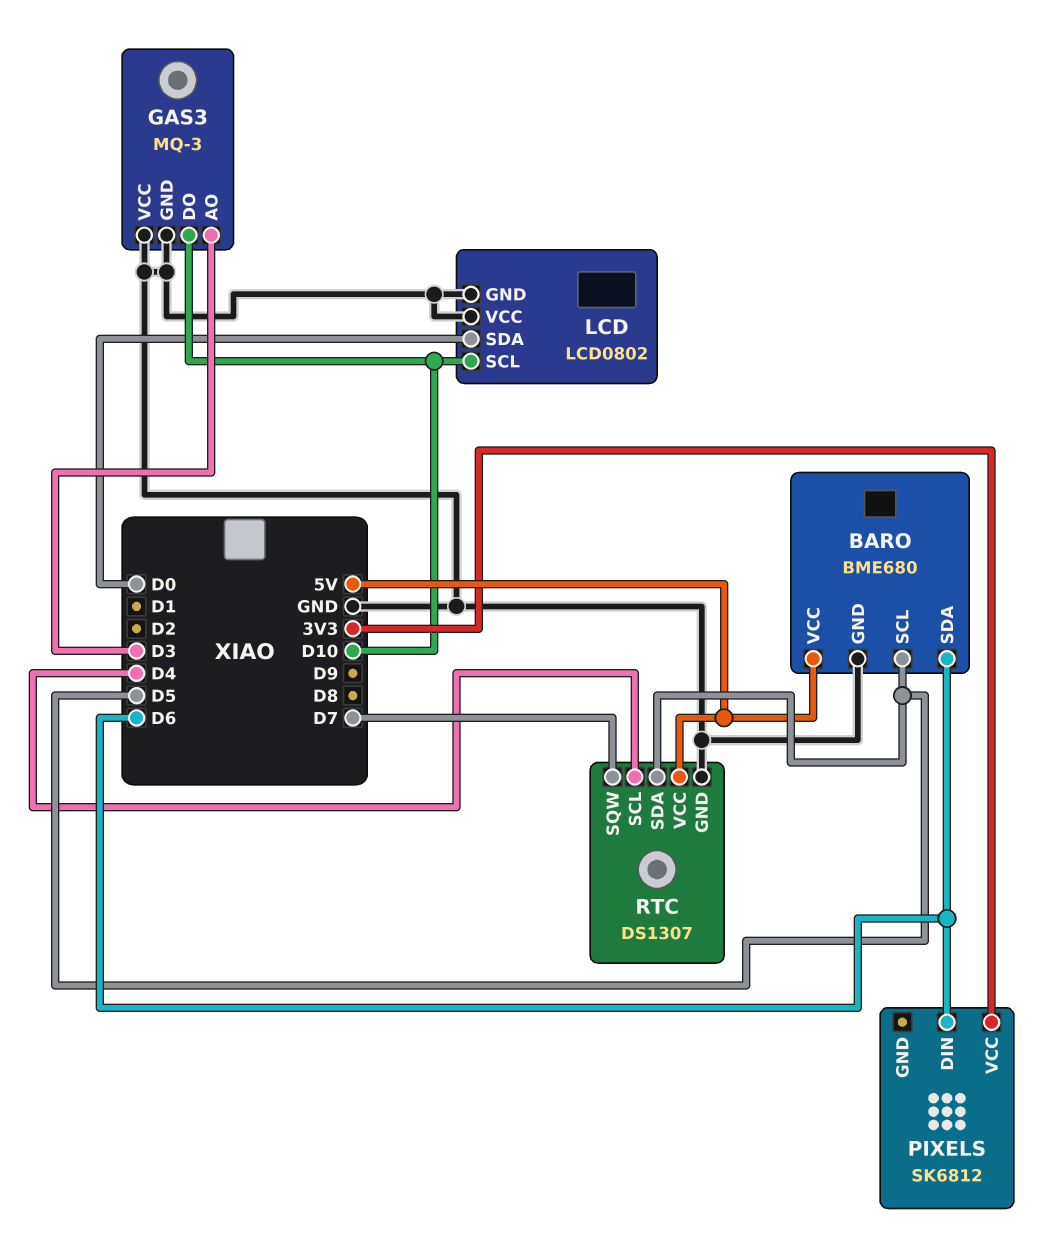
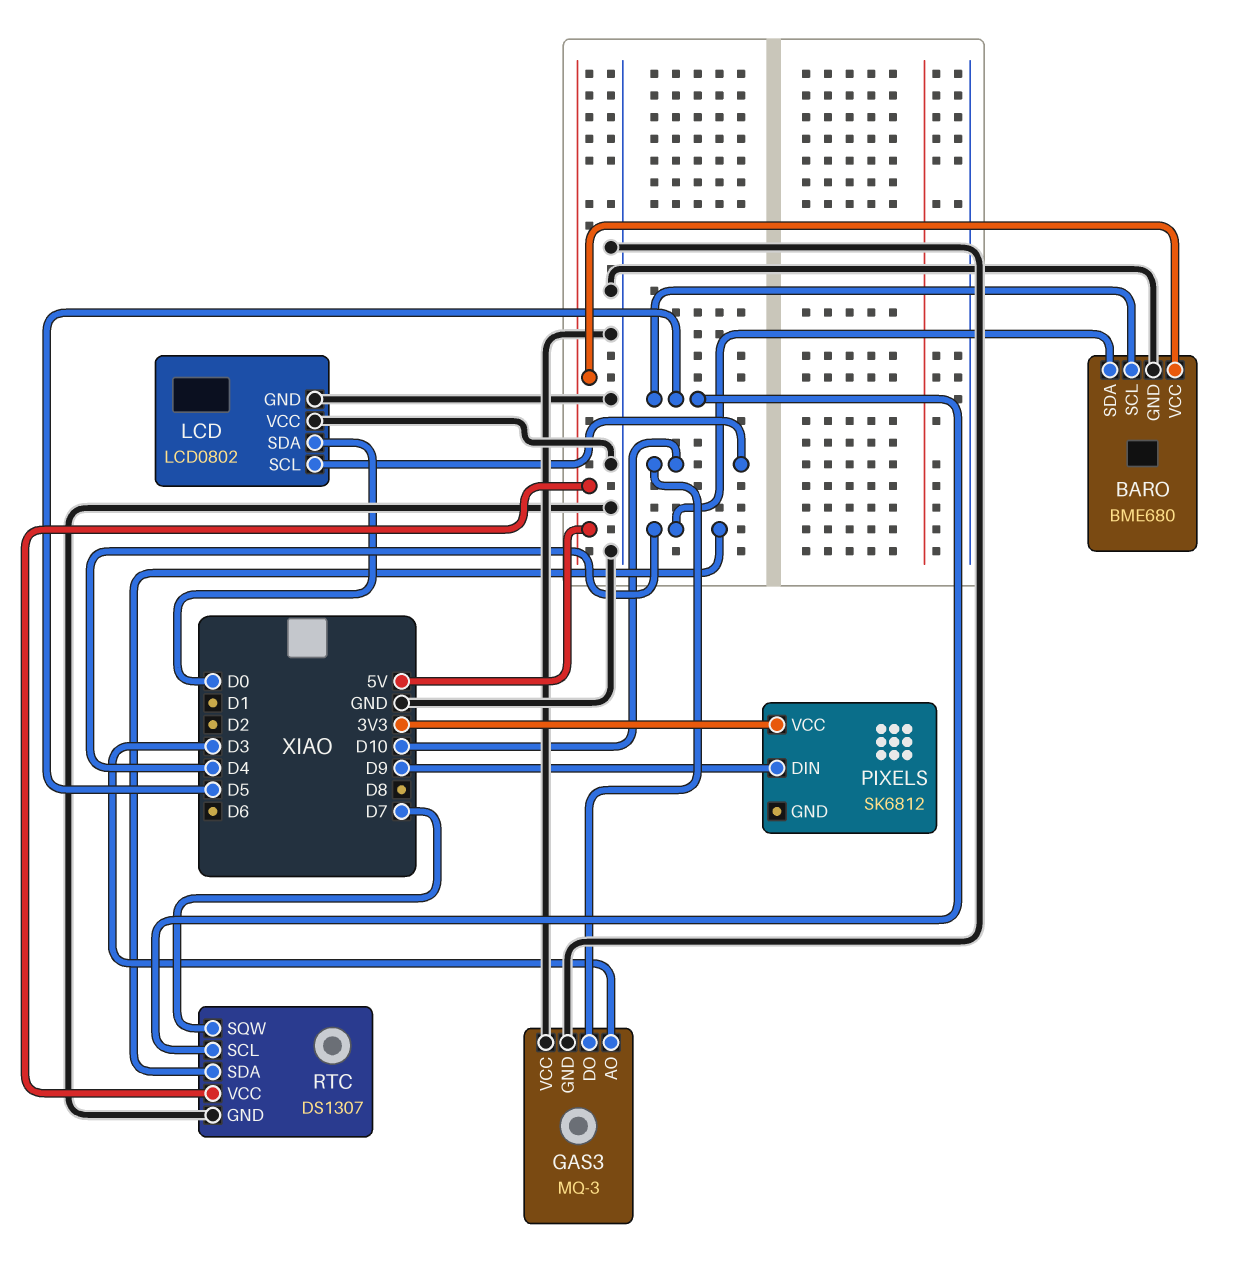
BARO pin SDA: D6 -> D4
PIXELS pin DIN: D6 -> D9
RTC pin SCL: D4 -> D5
RTC pin SDA: D5 -> D4

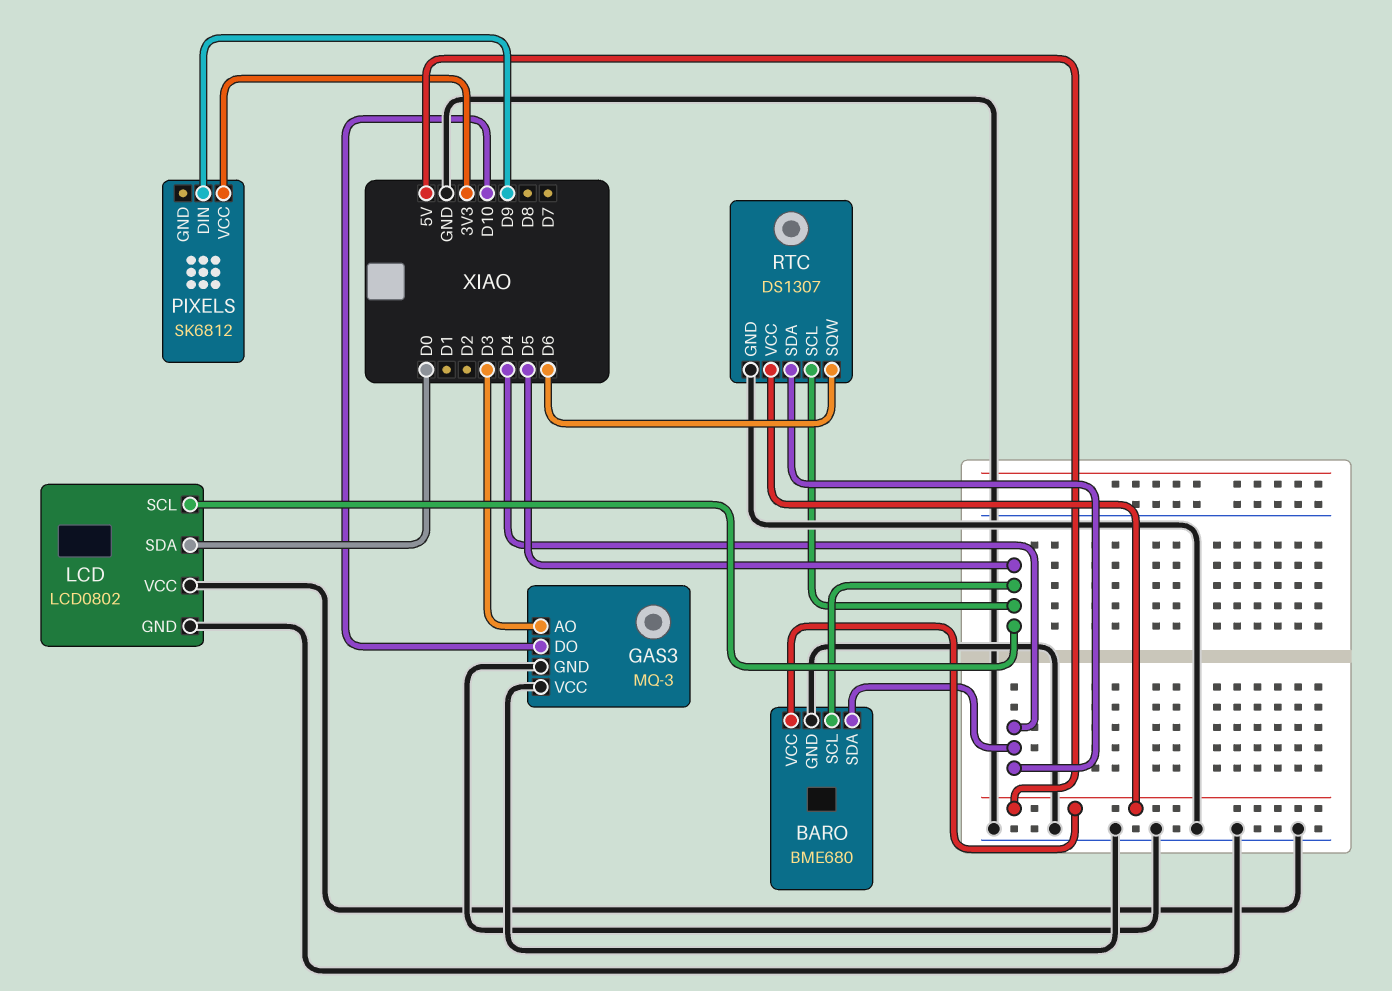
LCD pin SCL: D10 -> D5
RTC pin SQW: D7 -> D6

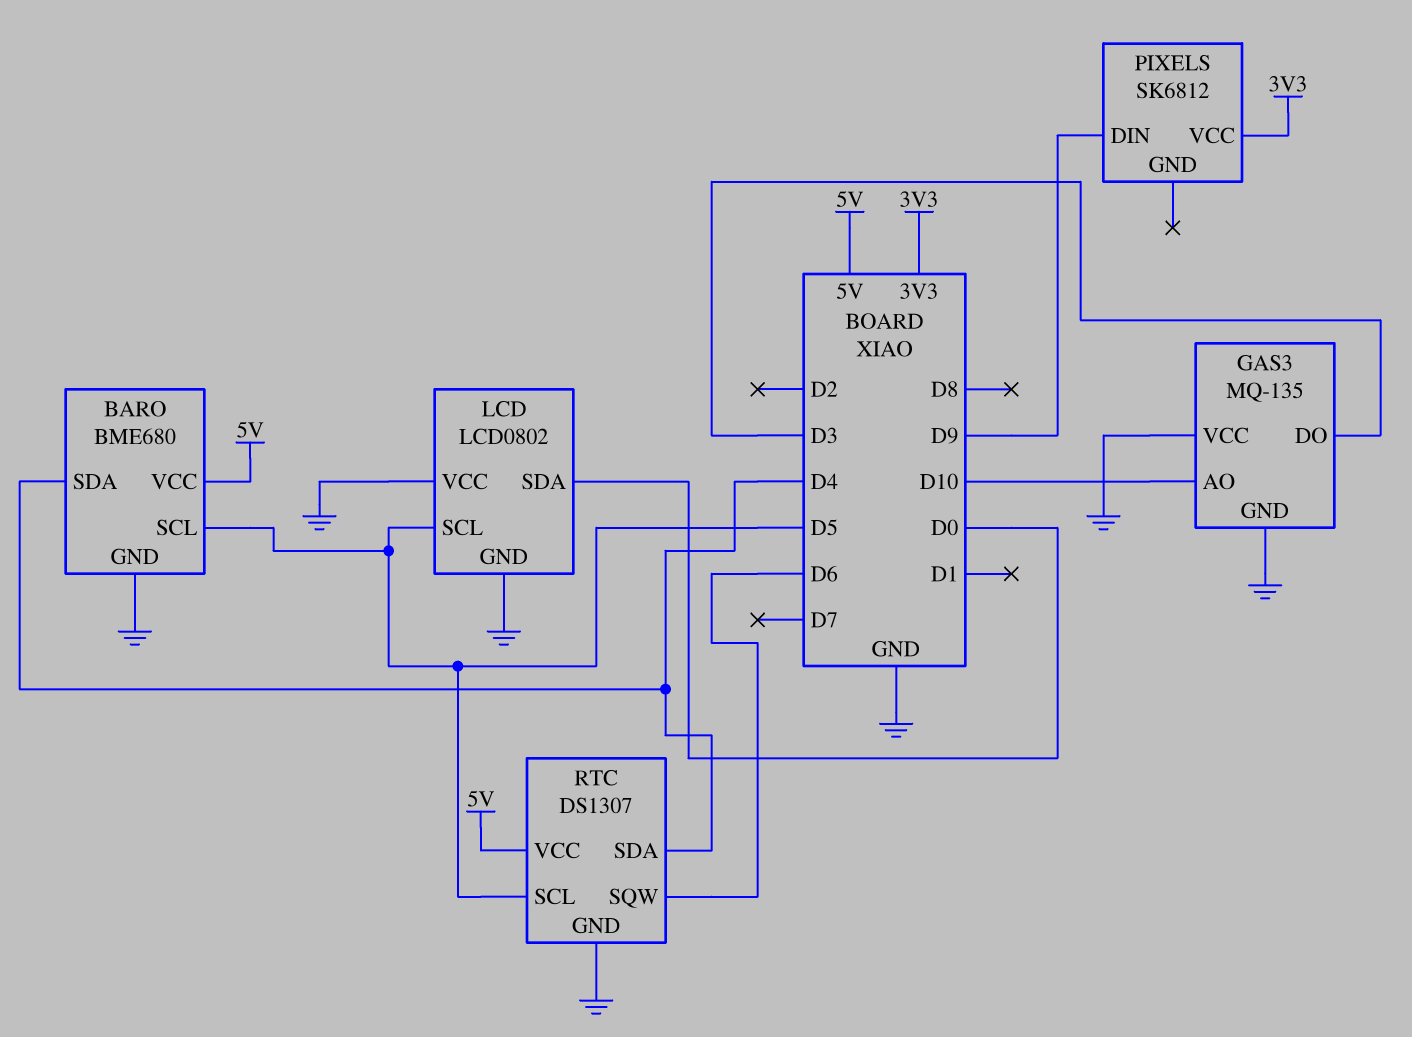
GAS3: MQ-3 -> MQ-135
GAS3 pin AO: D3 -> D10
GAS3 pin DO: D10 -> D3

